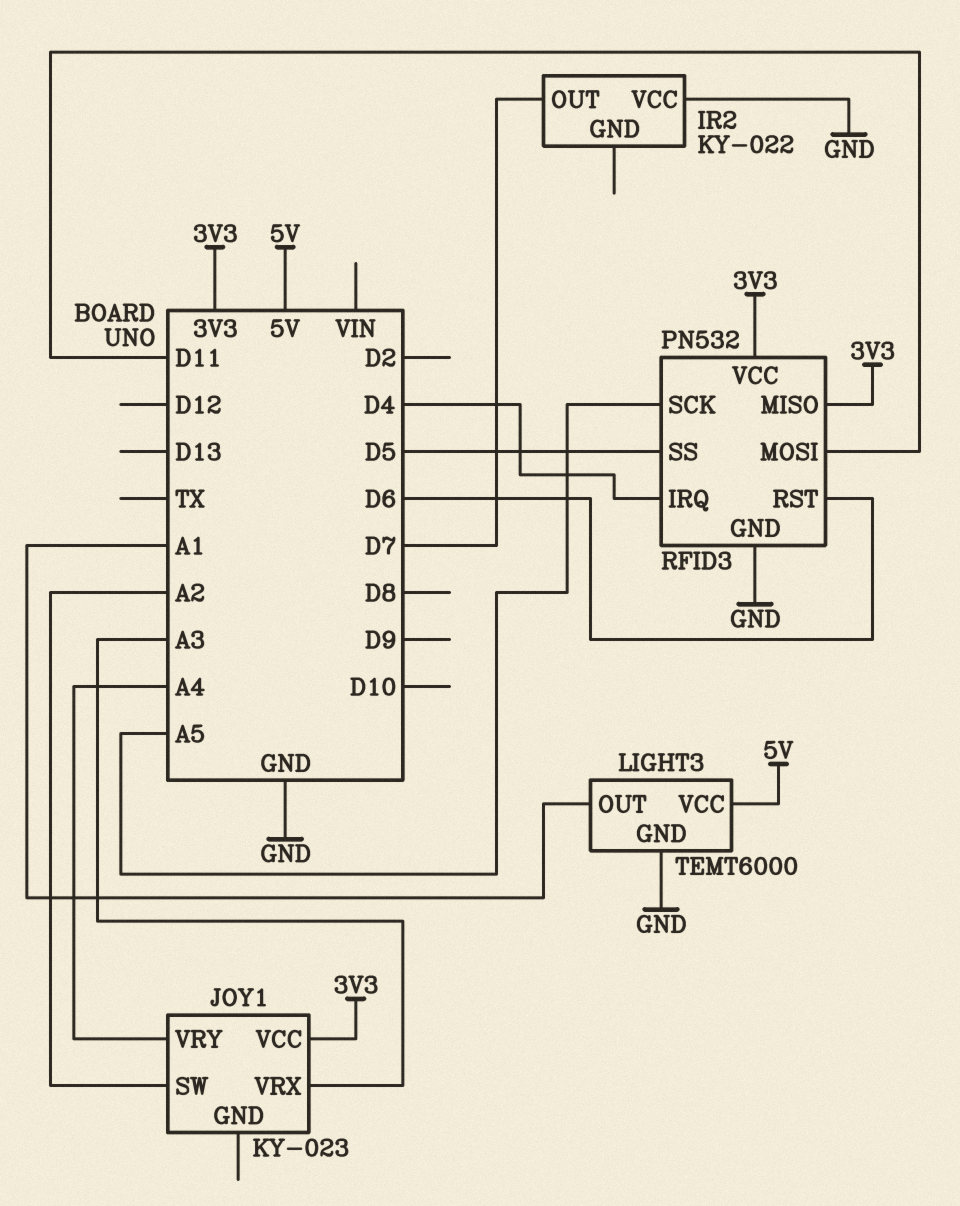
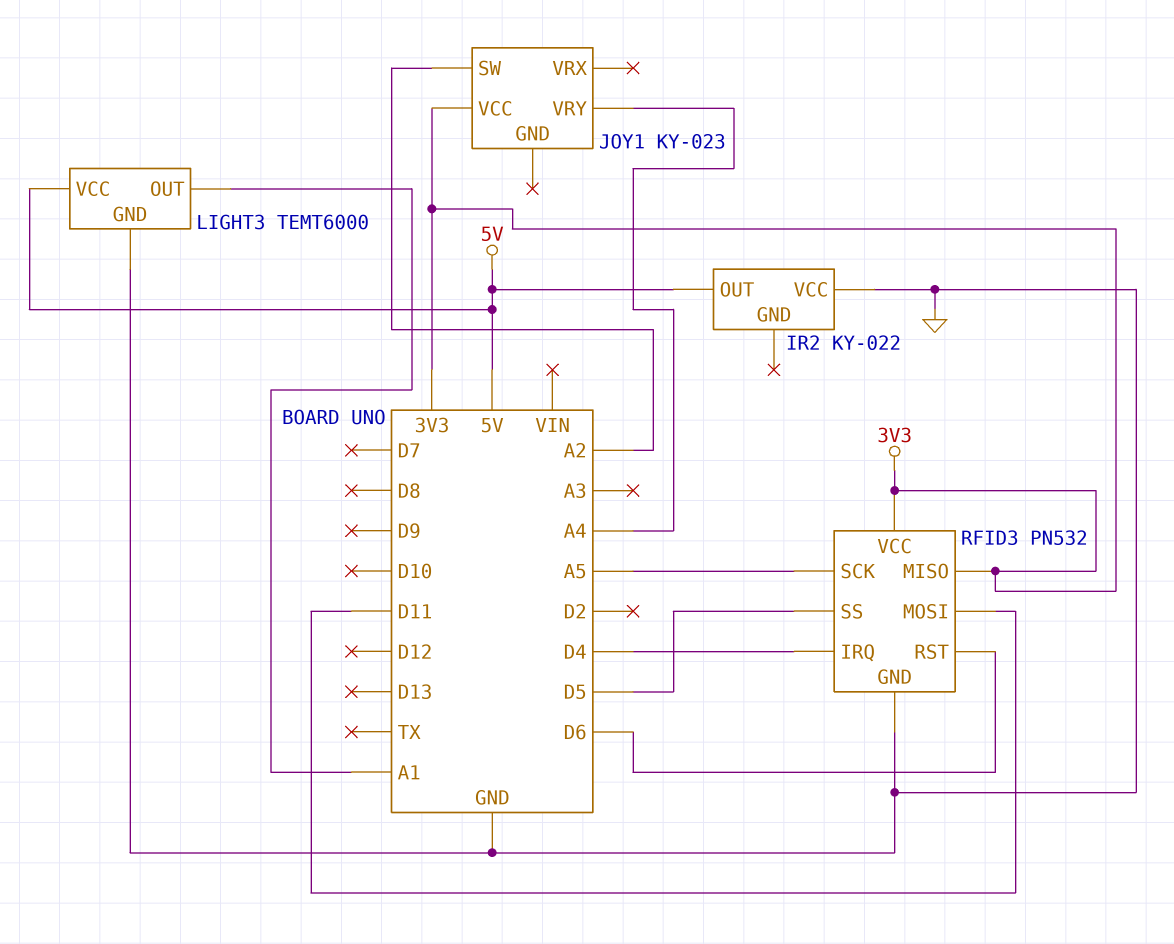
IR2 pin OUT: D7 -> 5V
JOY1 pin VRX: A3 -> none

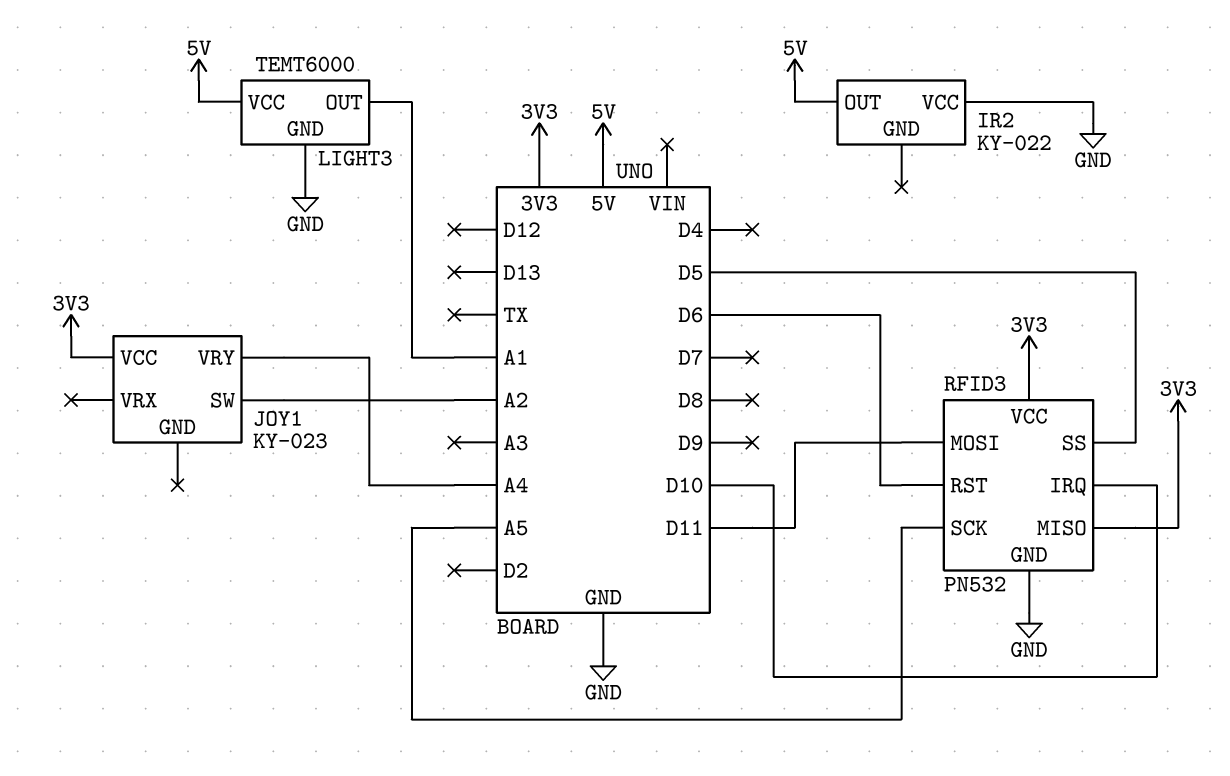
RFID3 pin IRQ: D4 -> D10

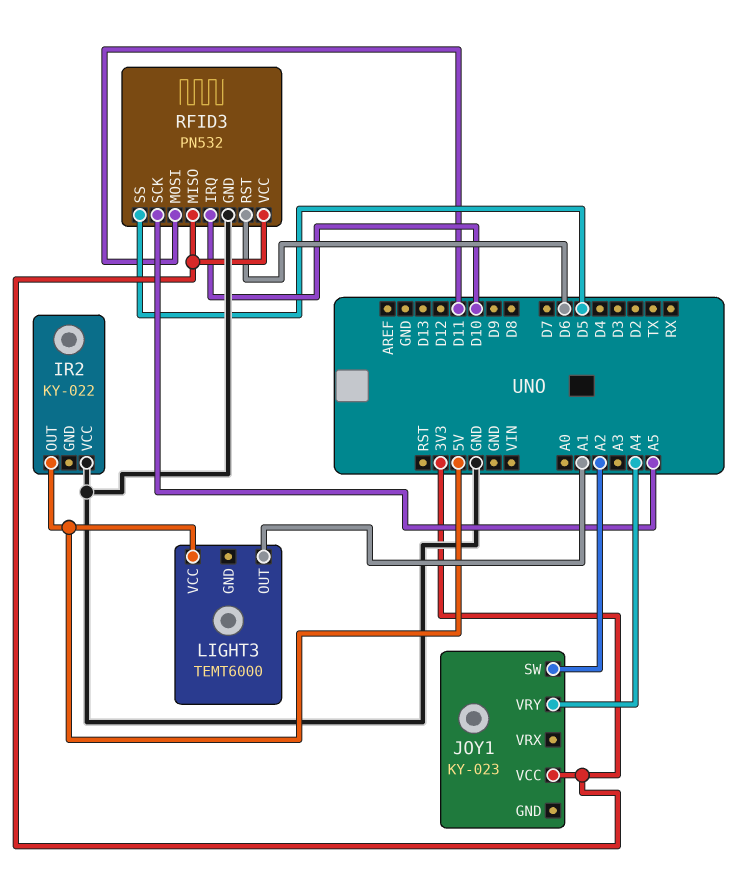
LIGHT3 pin GND: GND -> none

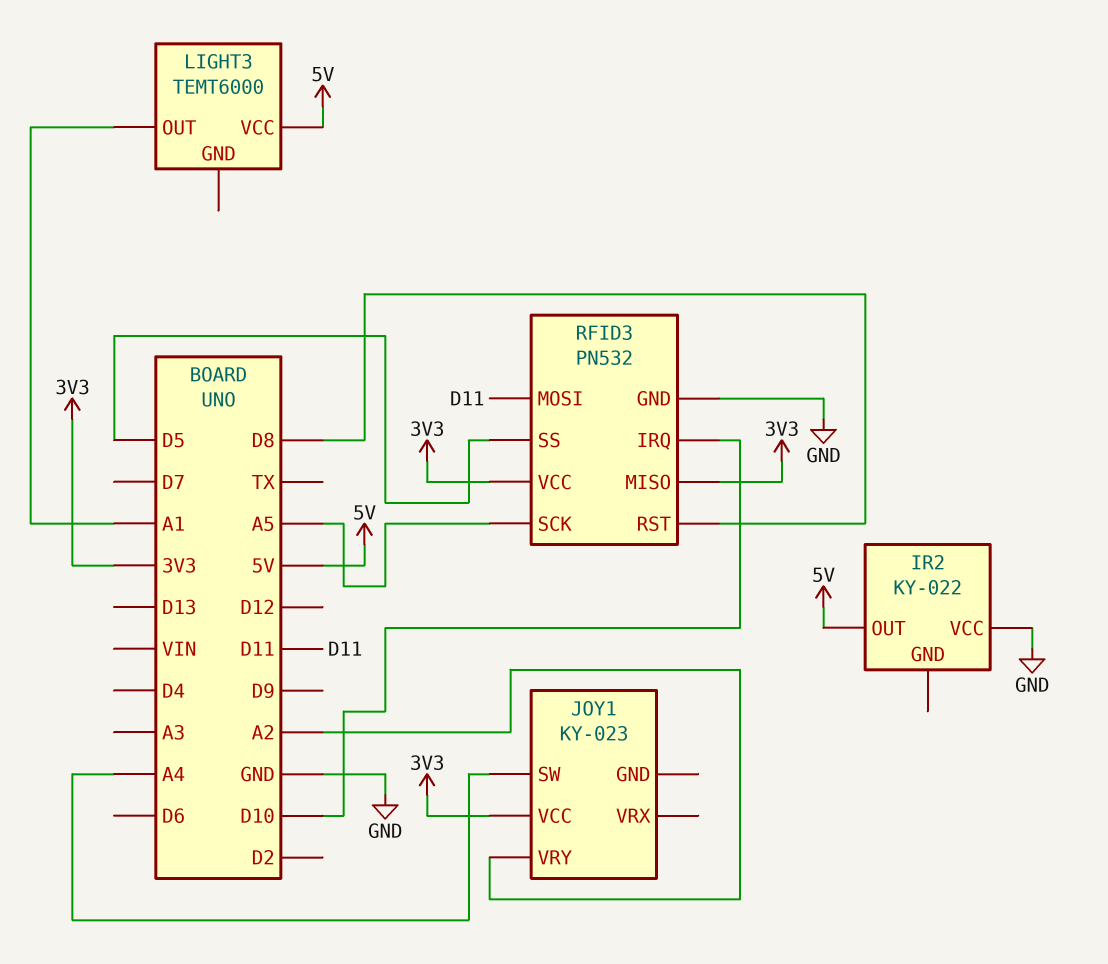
JOY1 pin SW: A2 -> A4
JOY1 pin VRY: A4 -> A2
RFID3 pin RST: D6 -> D8

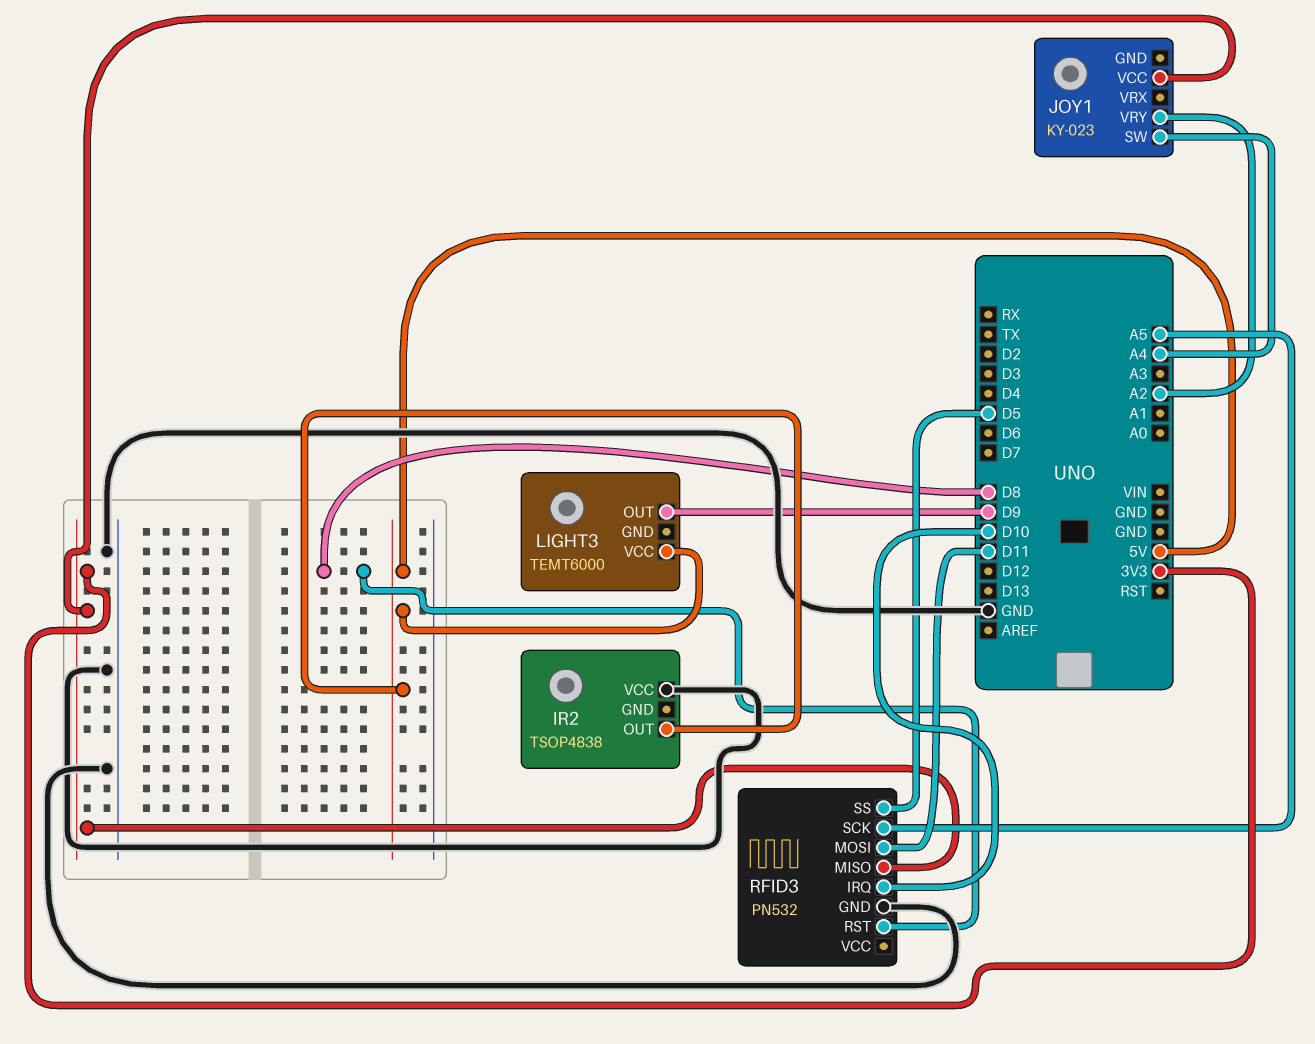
IR2: KY-022 -> TSOP4838
LIGHT3 pin OUT: A1 -> D9
RFID3 pin VCC: 3V3 -> none

